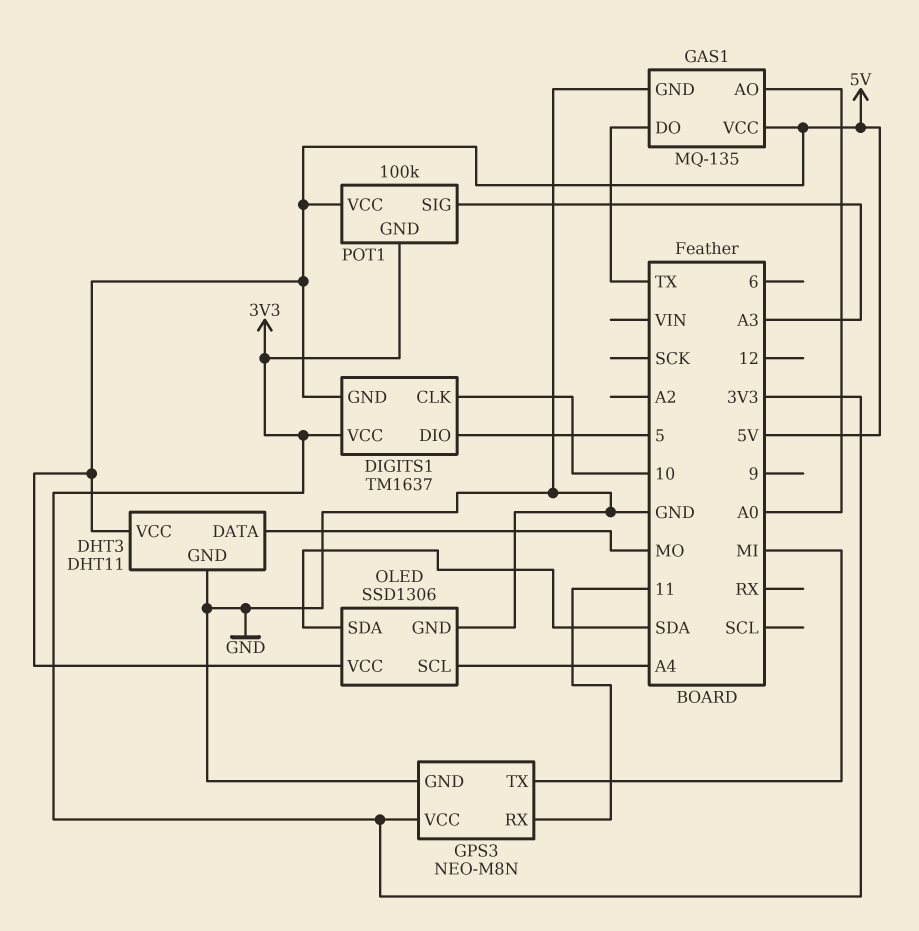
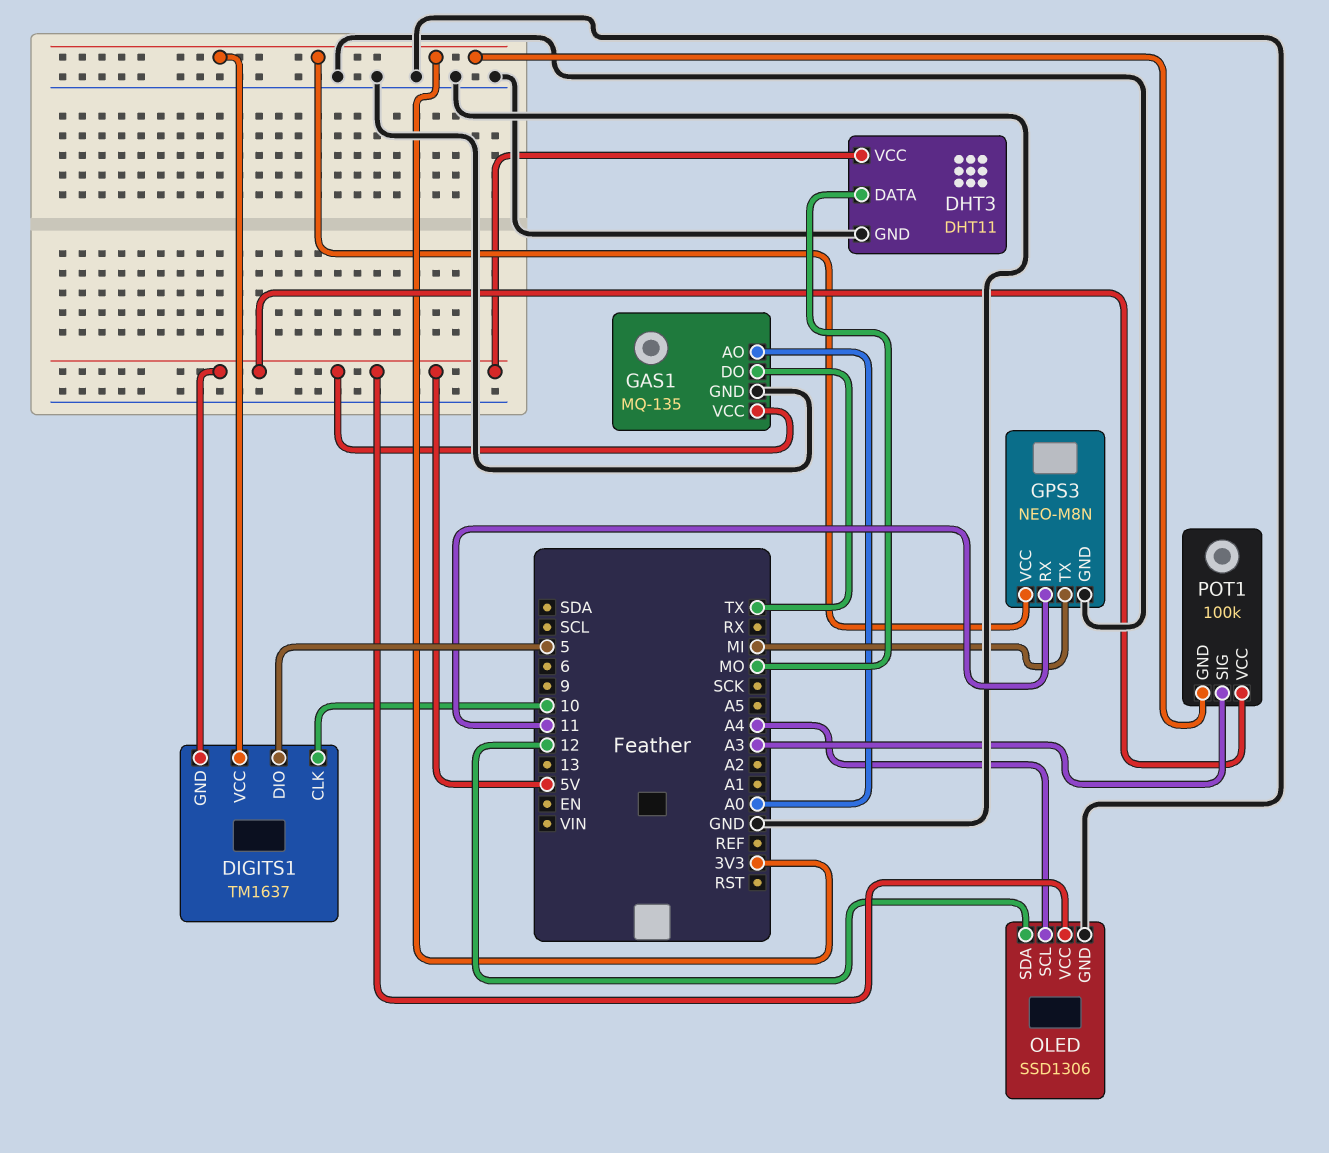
OLED pin SDA: SDA -> 12

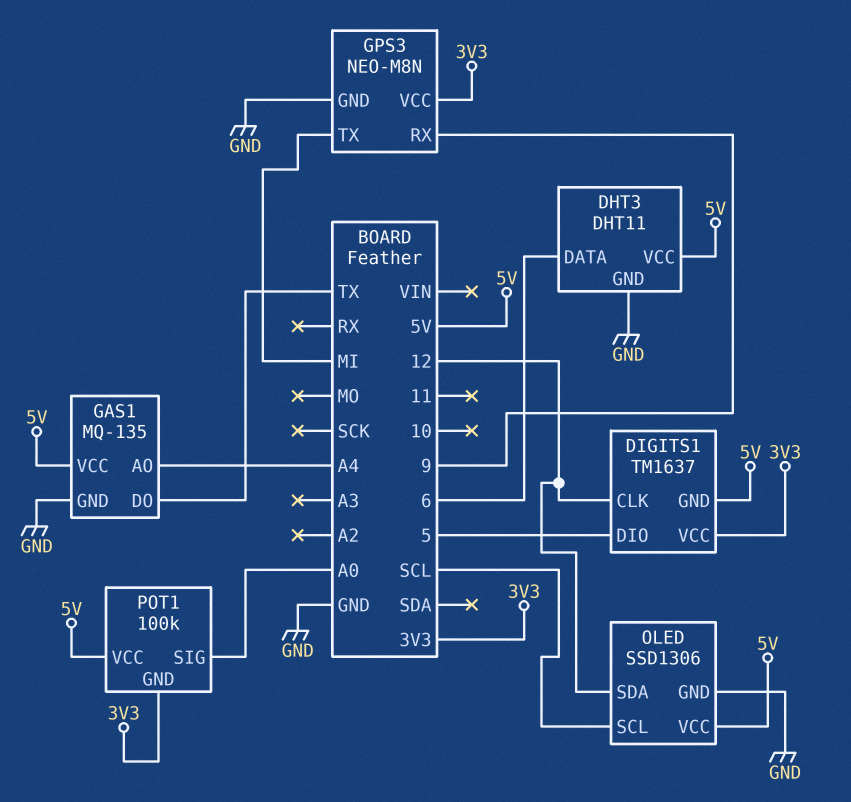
DHT3 pin DATA: MO -> 6
DIGITS1 pin CLK: 10 -> 12
GAS1 pin AO: A0 -> A4
GPS3 pin RX: 11 -> 9
OLED pin SCL: A4 -> SCL
POT1 pin SIG: A3 -> A0

